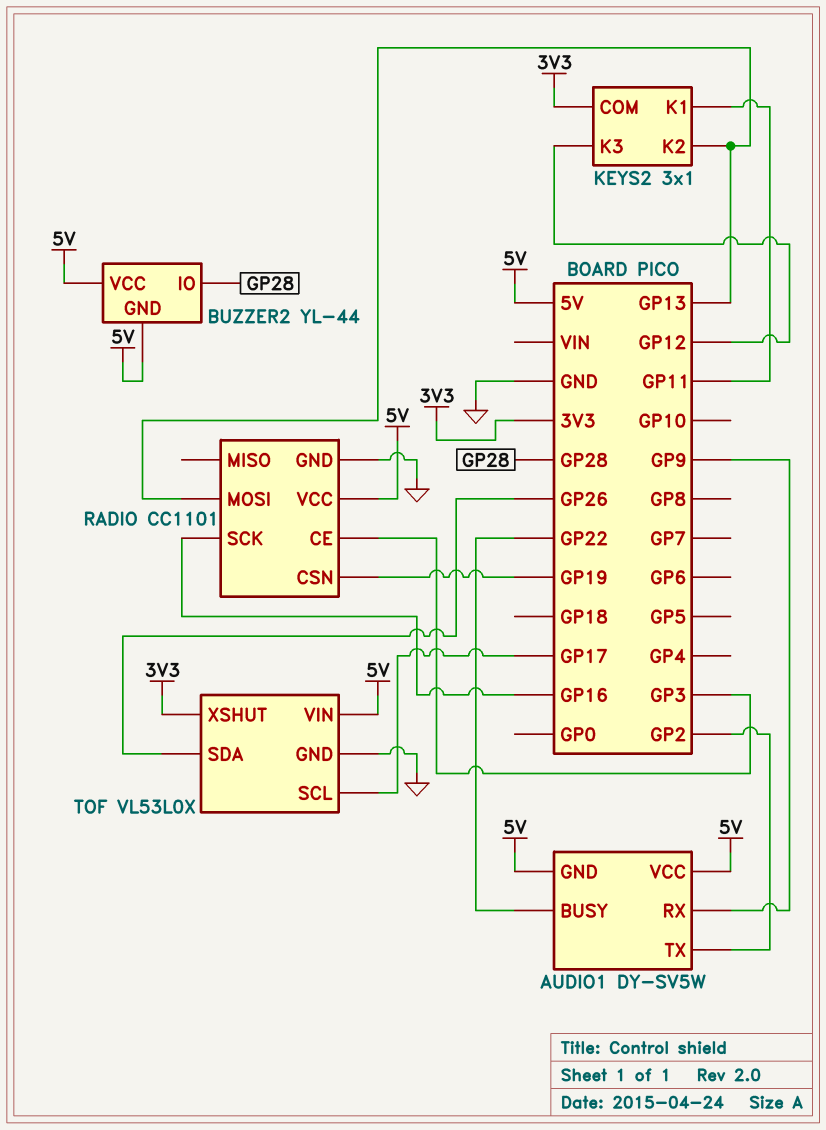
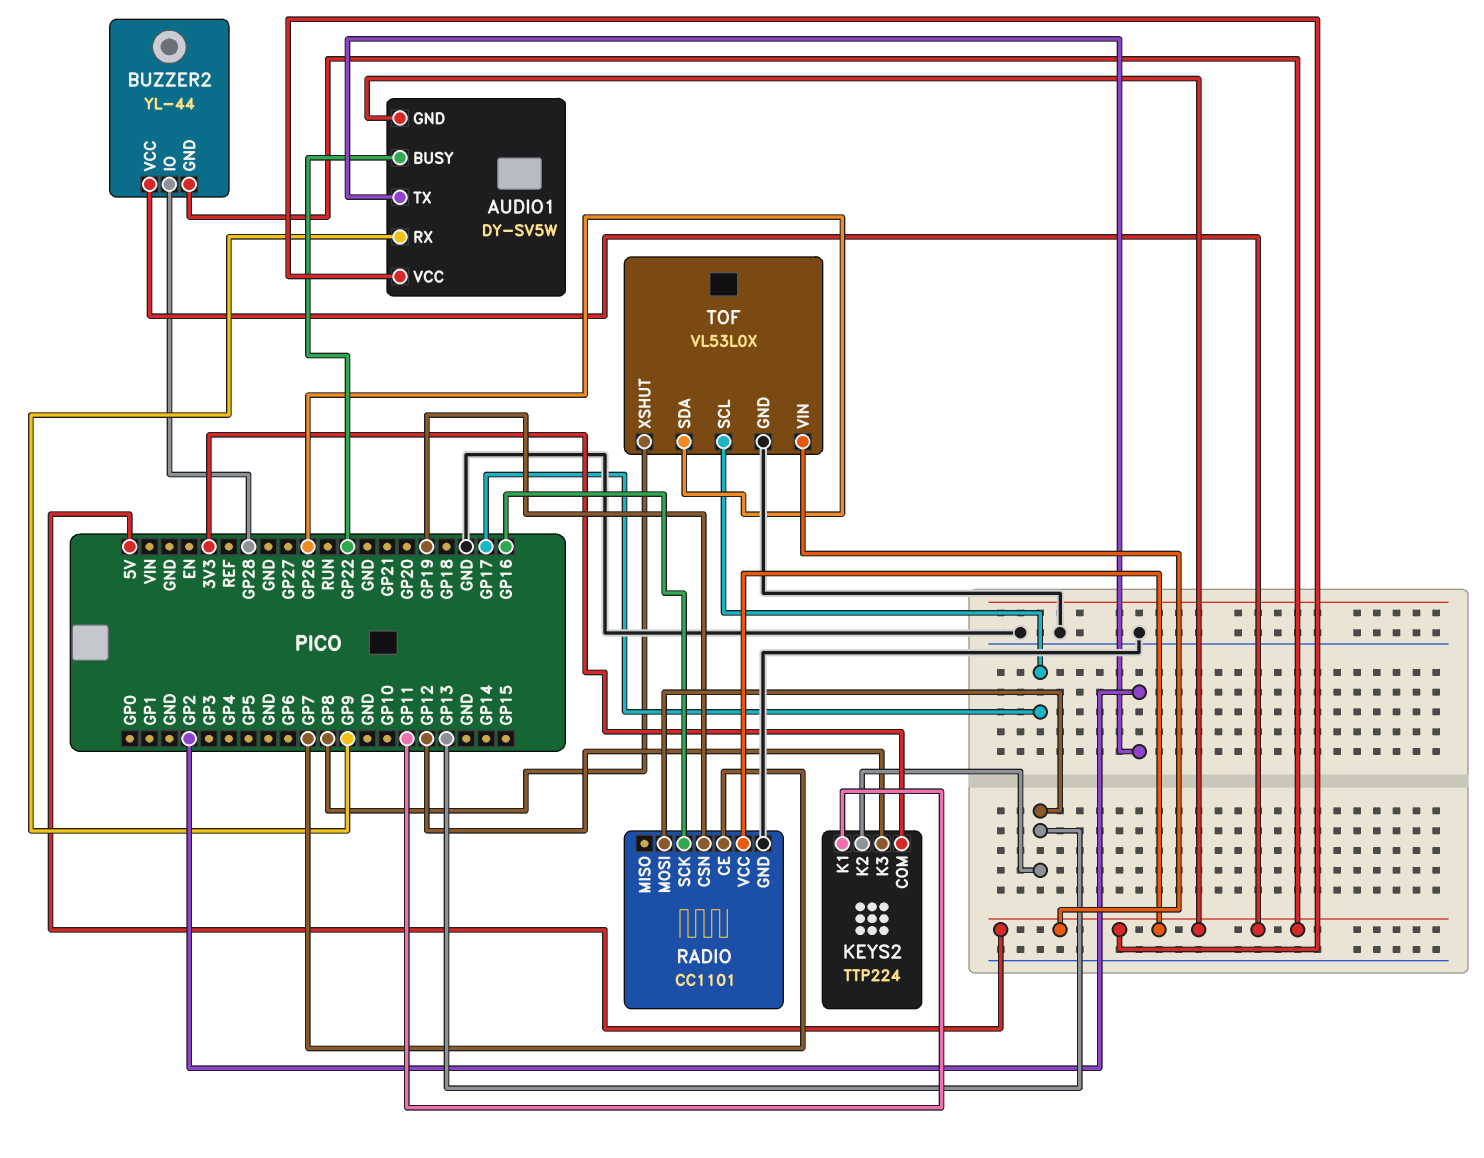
KEYS2: 3x1 -> TTP224
RADIO pin CE: GP3 -> GP7
TOF pin XSHUT: 3V3 -> GP8

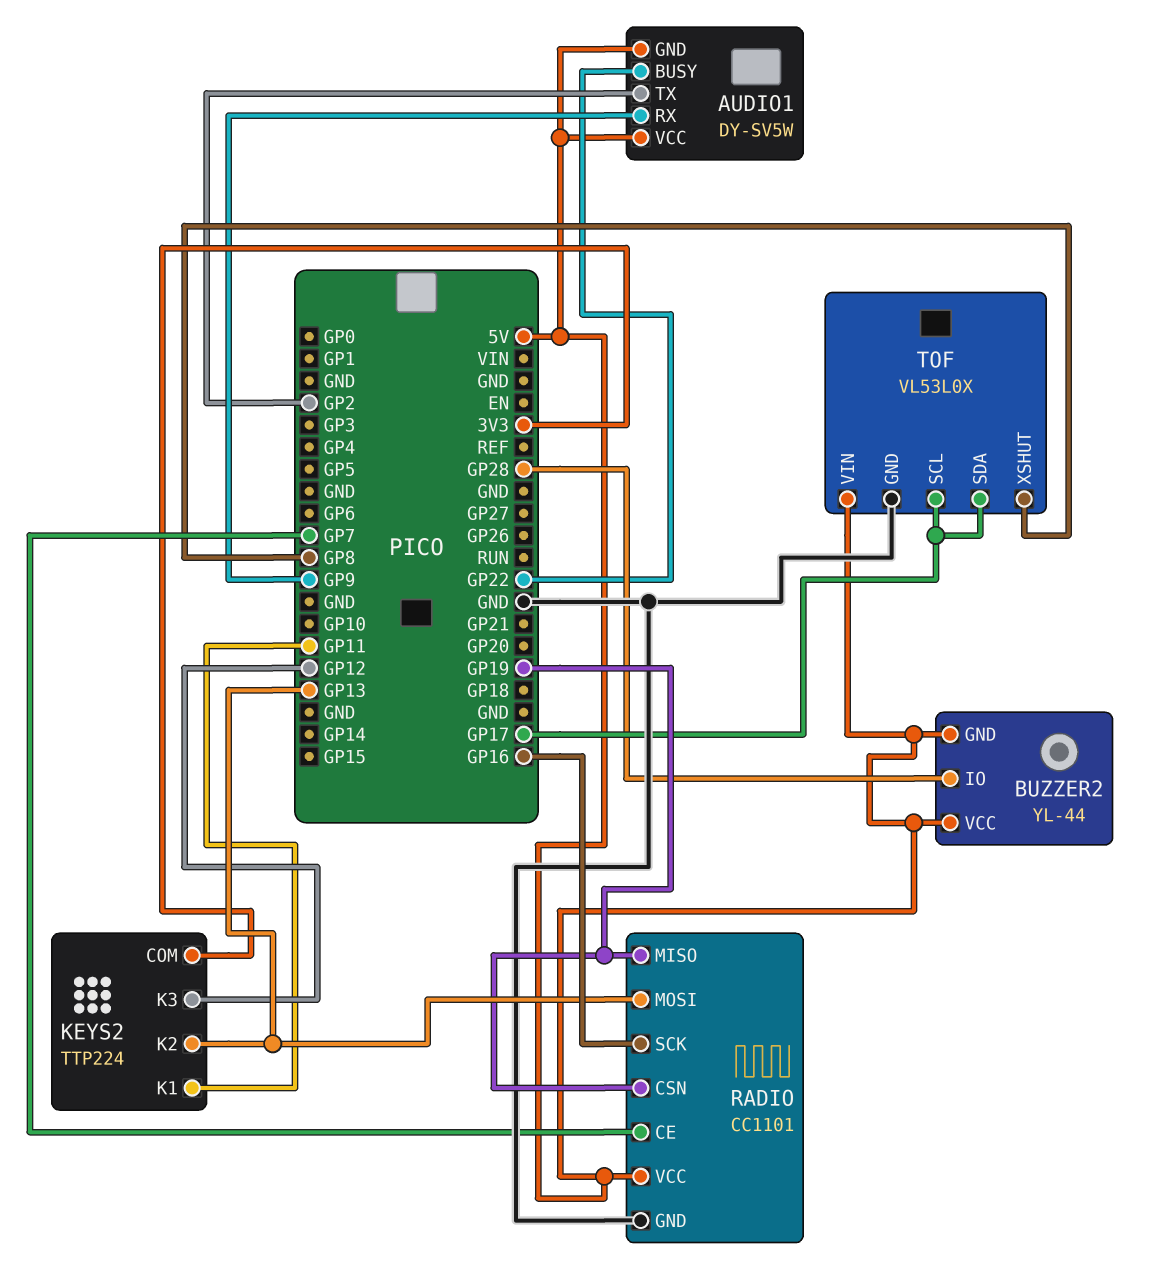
RADIO pin MISO: none -> GP19
TOF pin SDA: GP26 -> GP17

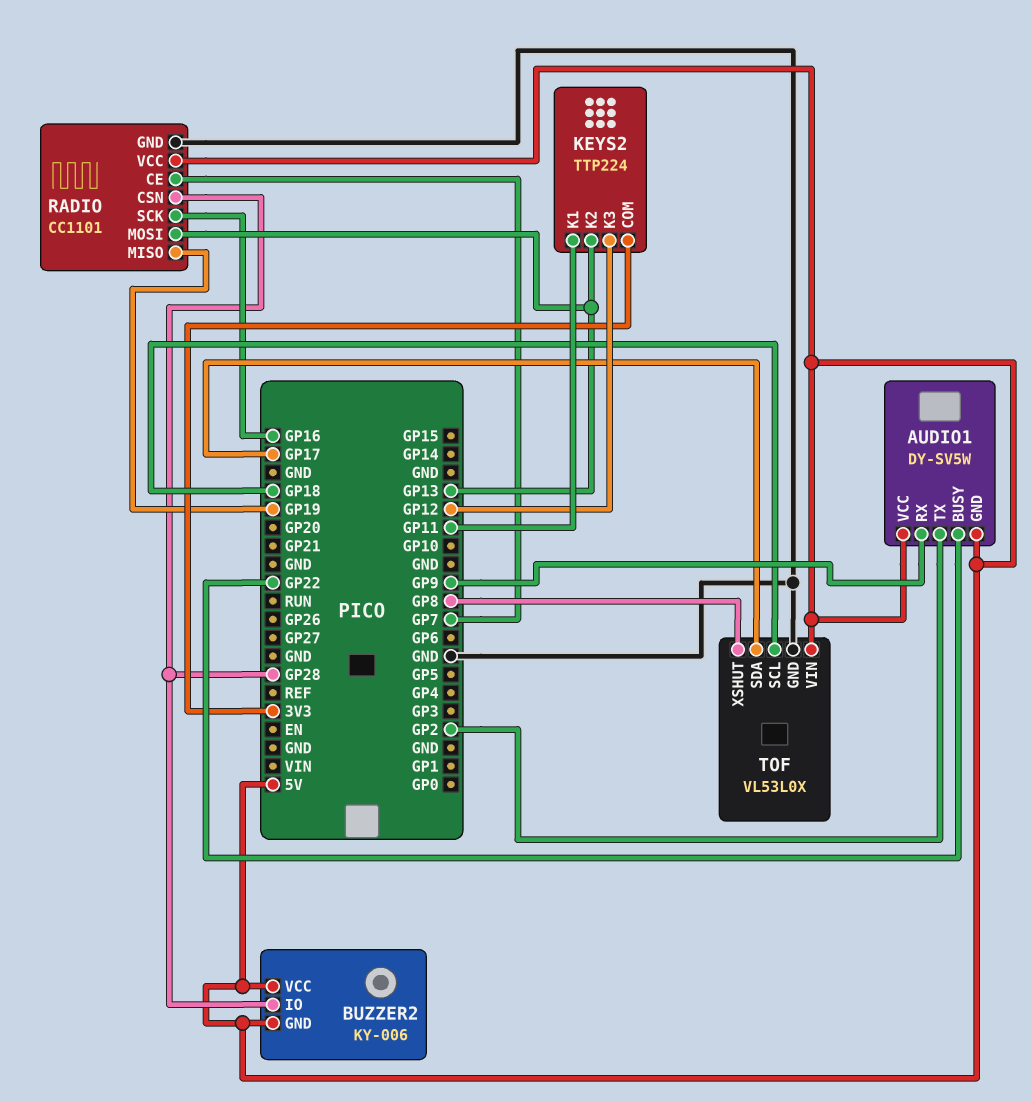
BUZZER2: YL-44 -> KY-006
RADIO pin CSN: GP19 -> GP28
TOF pin SCL: GP17 -> GP18

